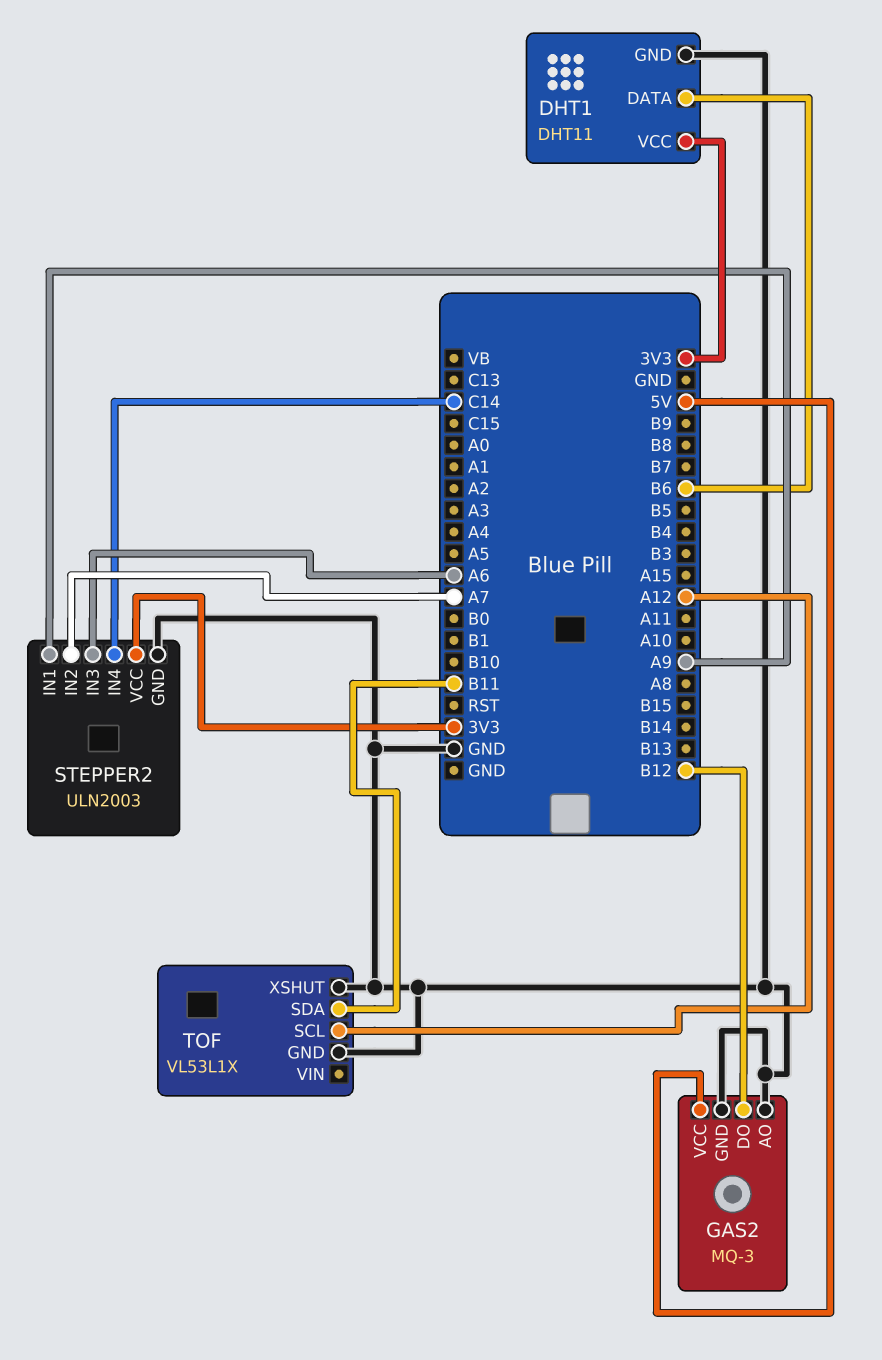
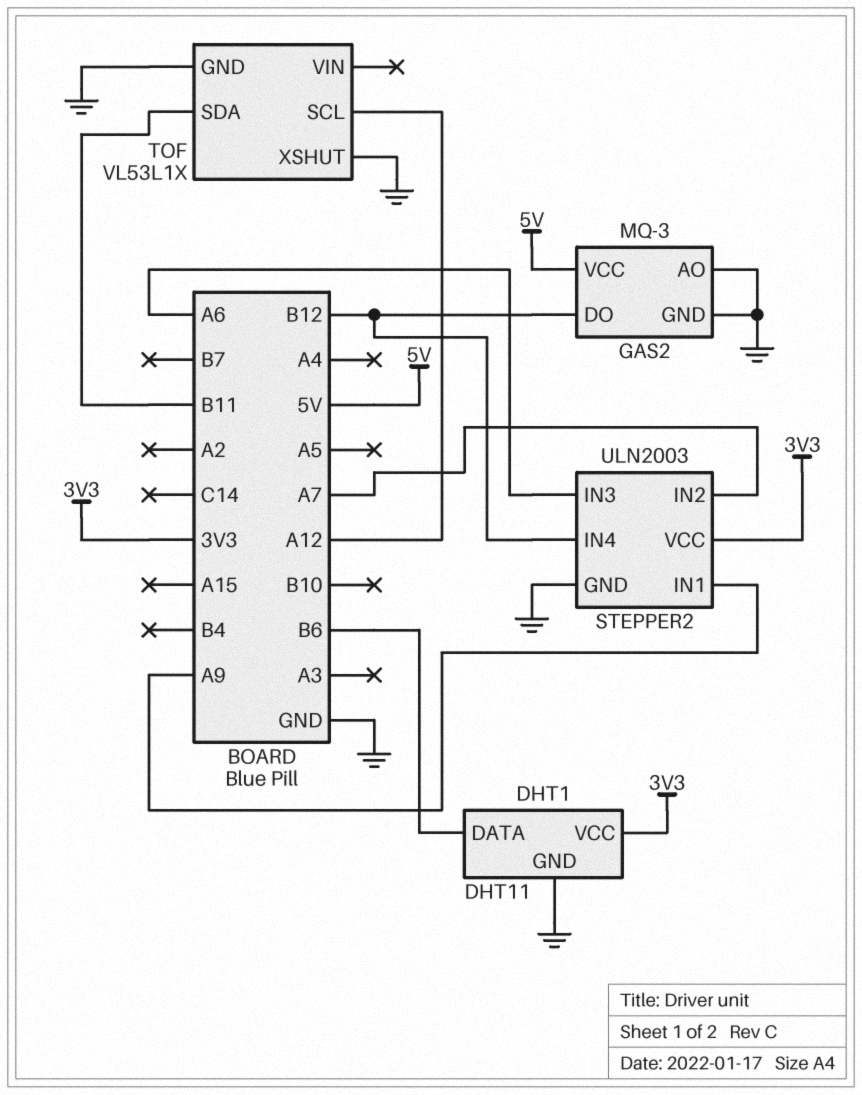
STEPPER2 pin IN4: C14 -> B12

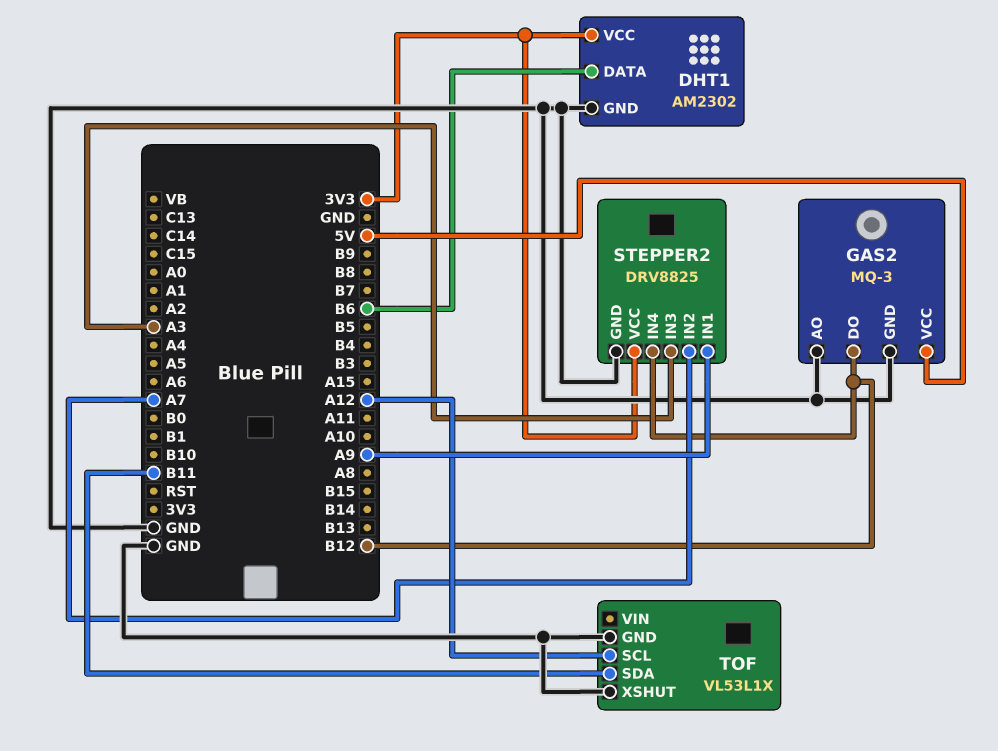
DHT1: DHT11 -> AM2302
STEPPER2: ULN2003 -> DRV8825
STEPPER2 pin IN3: A6 -> A3

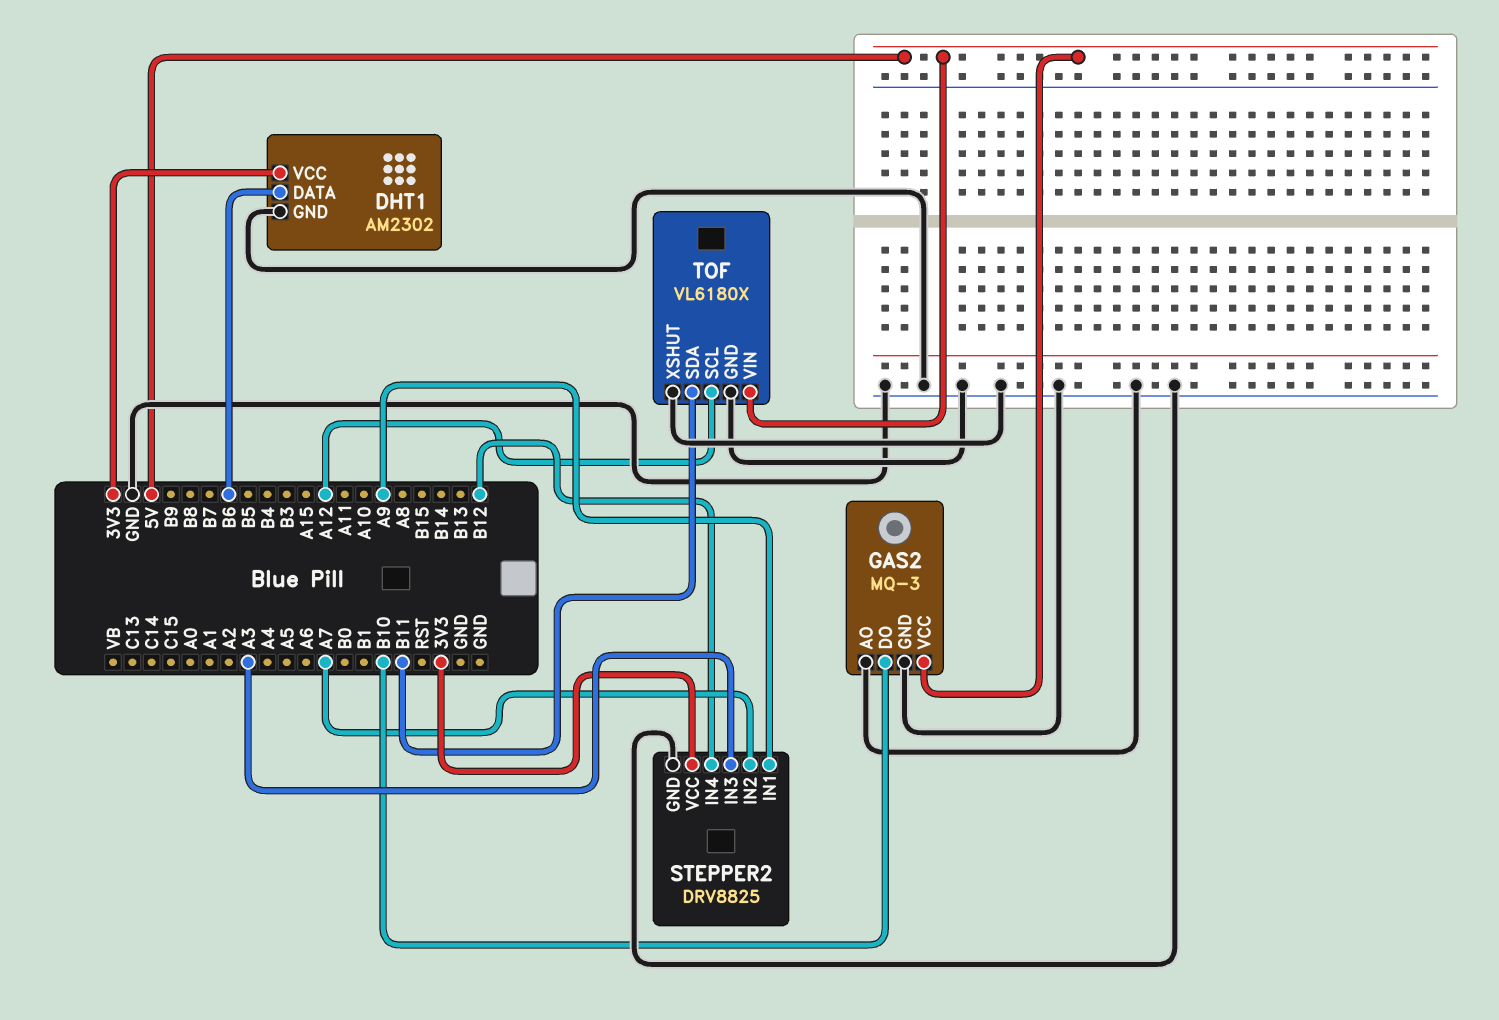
GAS2 pin DO: B12 -> B10
TOF: VL53L1X -> VL6180X
TOF pin VIN: none -> 5V

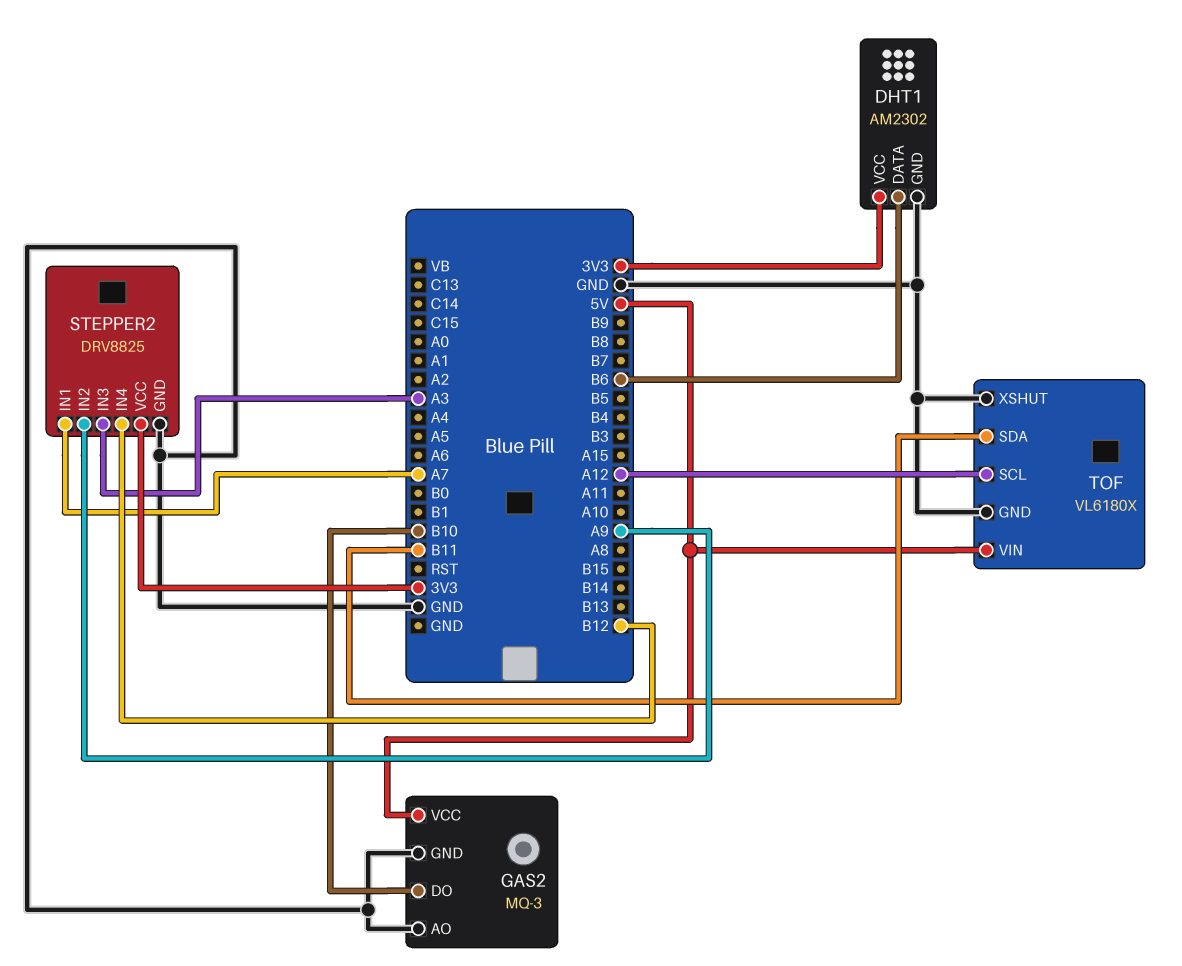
STEPPER2 pin IN1: A9 -> A7
STEPPER2 pin IN2: A7 -> A9

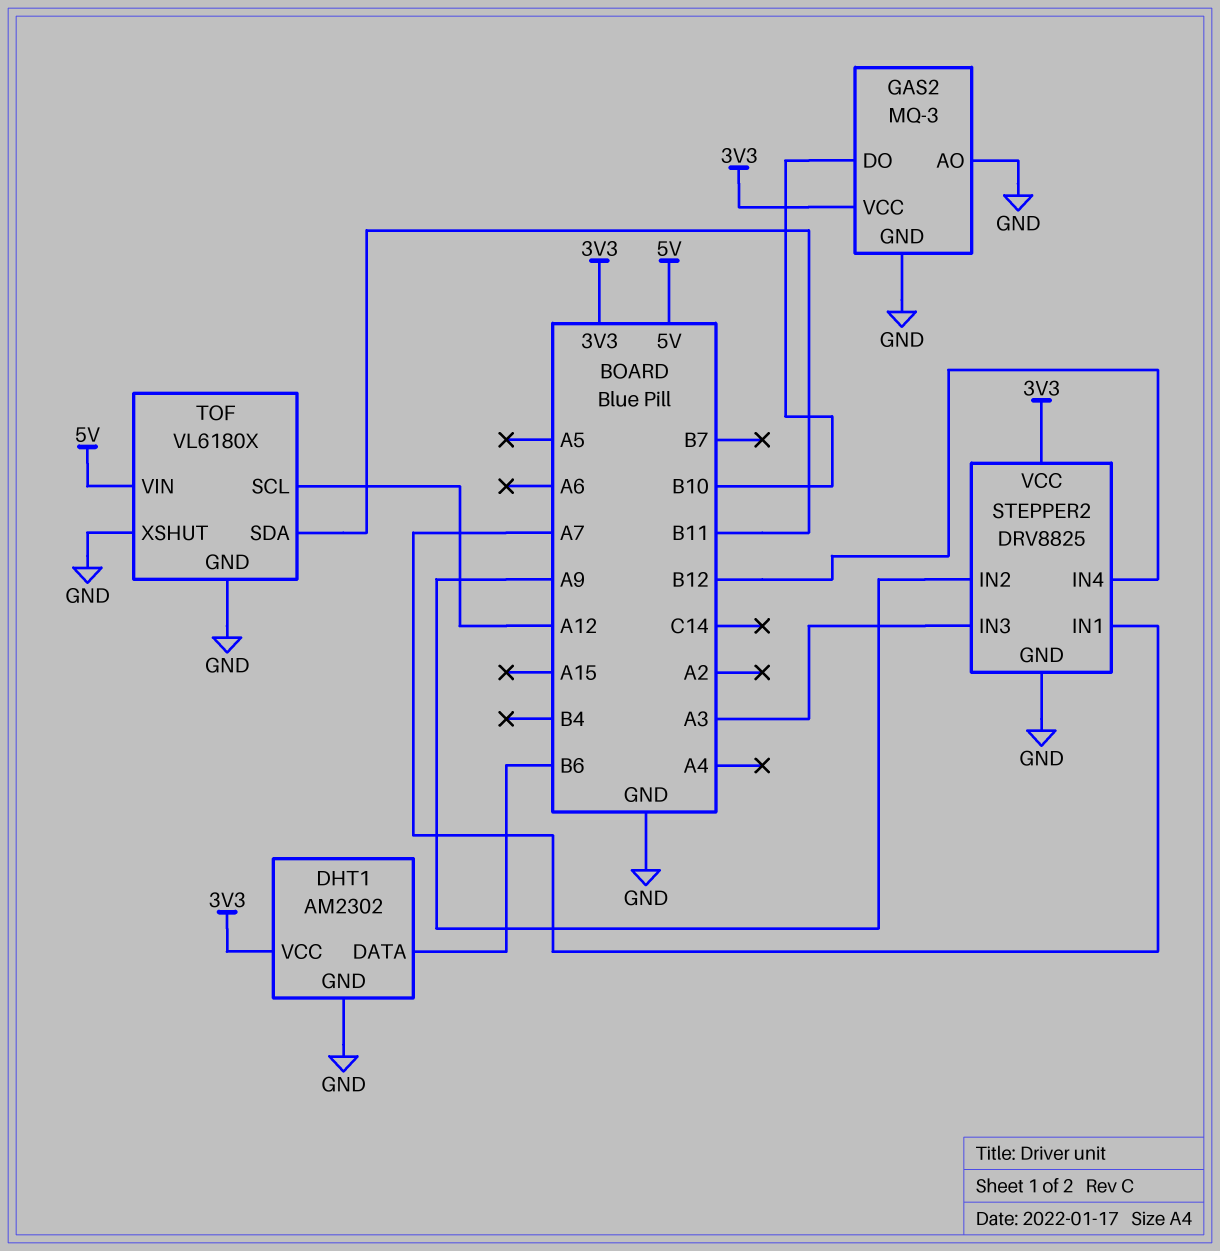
GAS2 pin VCC: 5V -> 3V3

